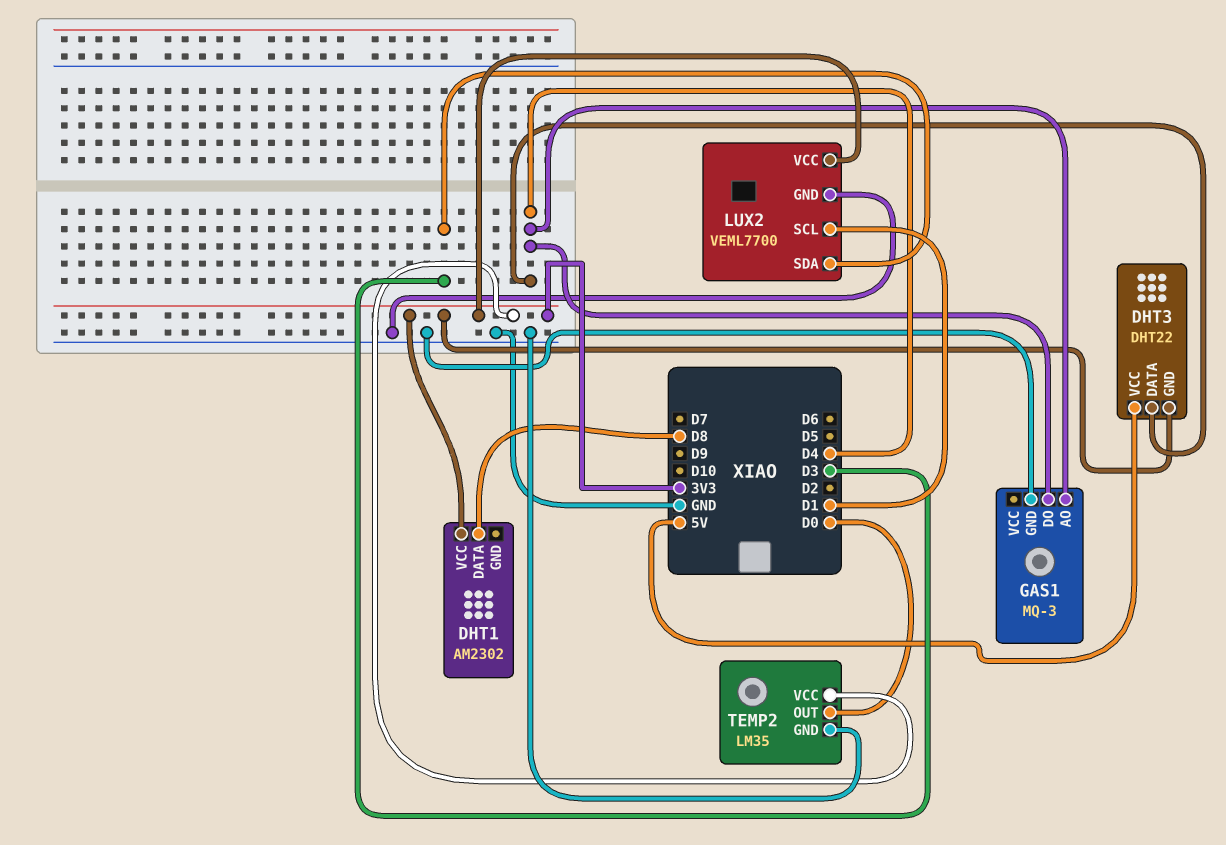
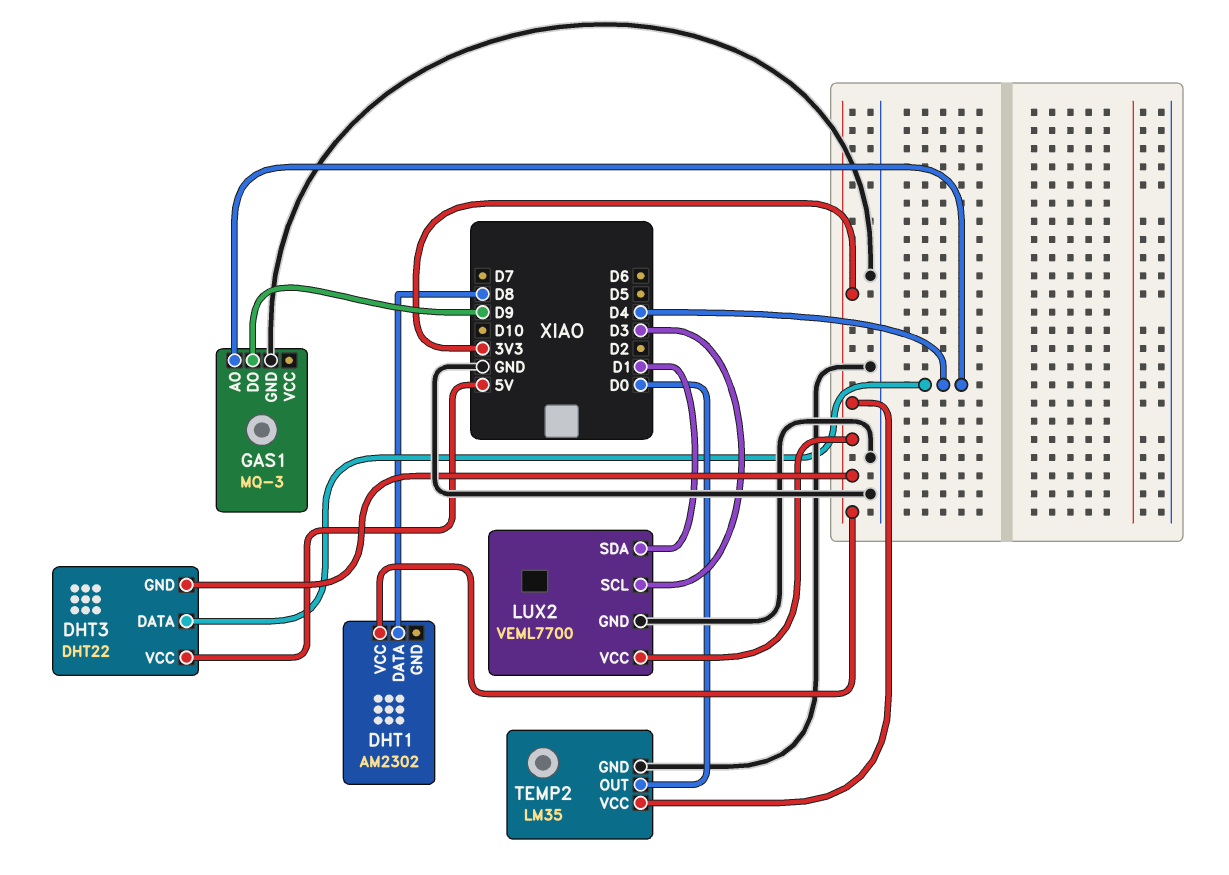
GAS1 pin DO: D4 -> D9
LUX2 pin SCL: D1 -> D3
LUX2 pin SDA: D3 -> D1

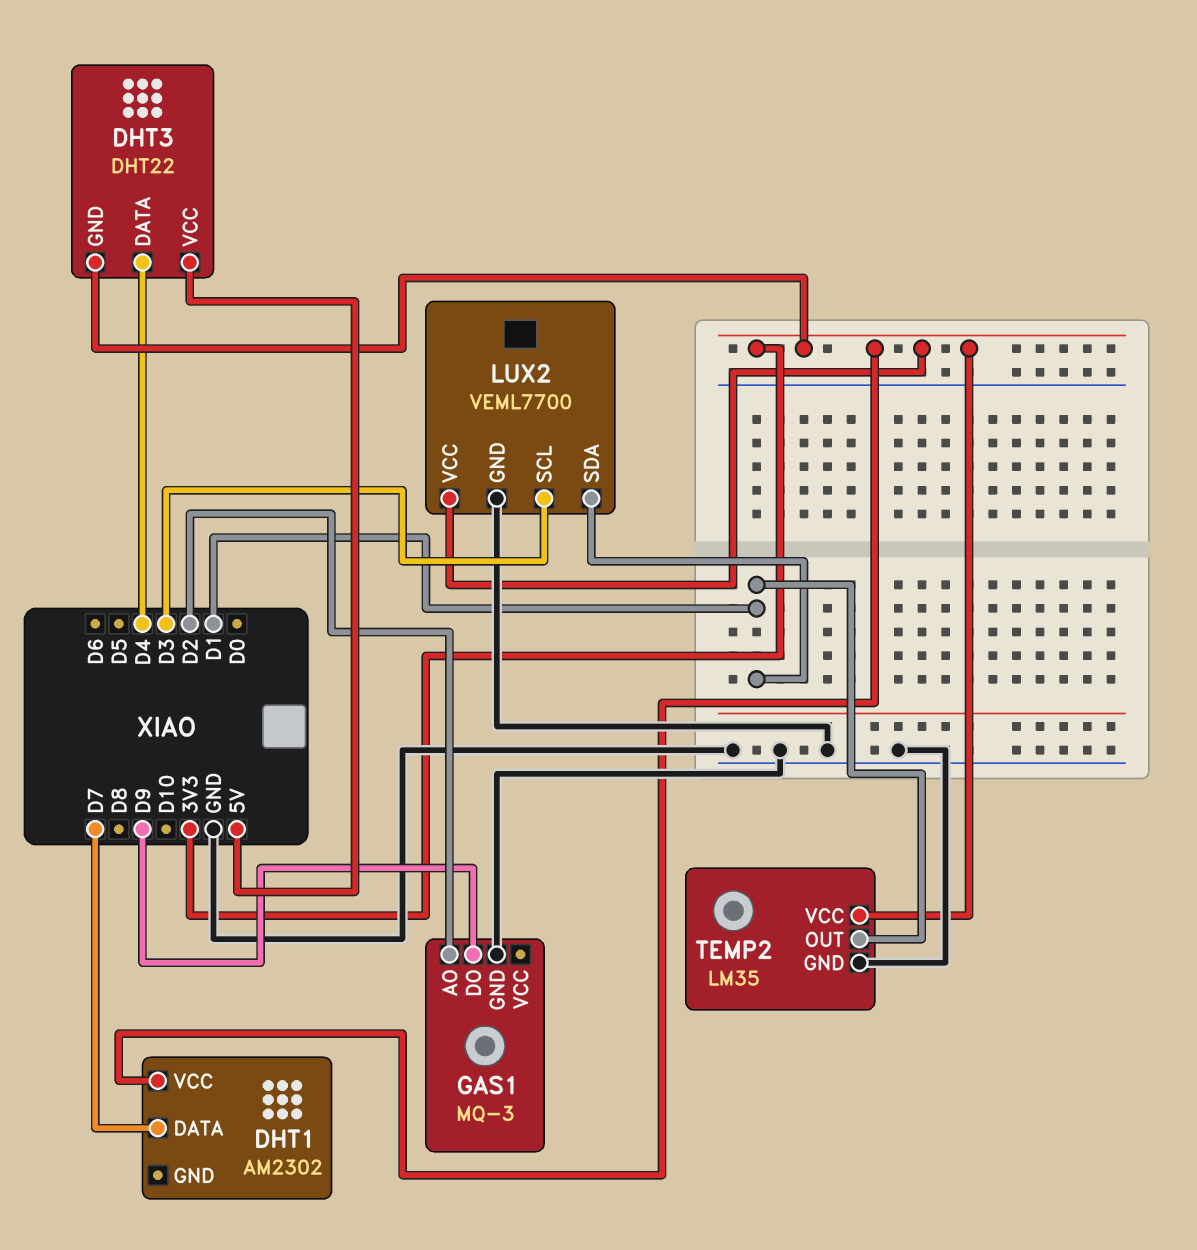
DHT1 pin DATA: D8 -> D7
GAS1 pin AO: D4 -> D2
TEMP2 pin OUT: D0 -> D1

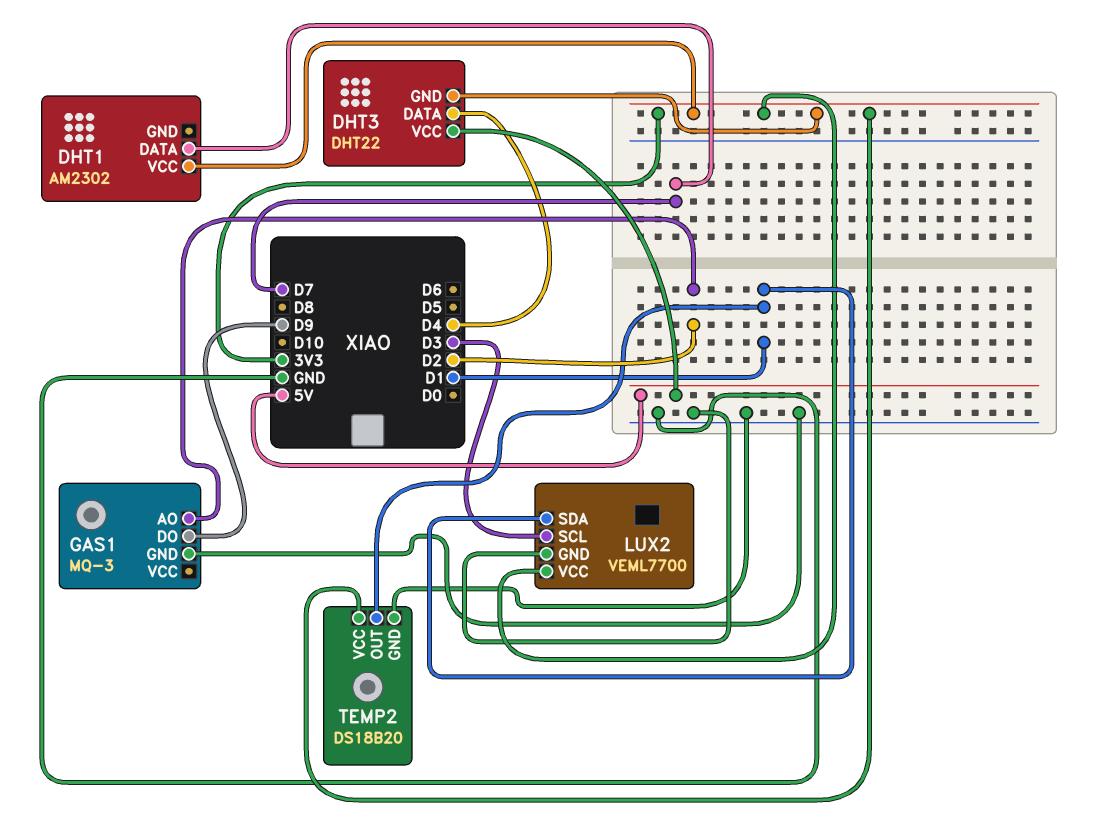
TEMP2: LM35 -> DS18B20

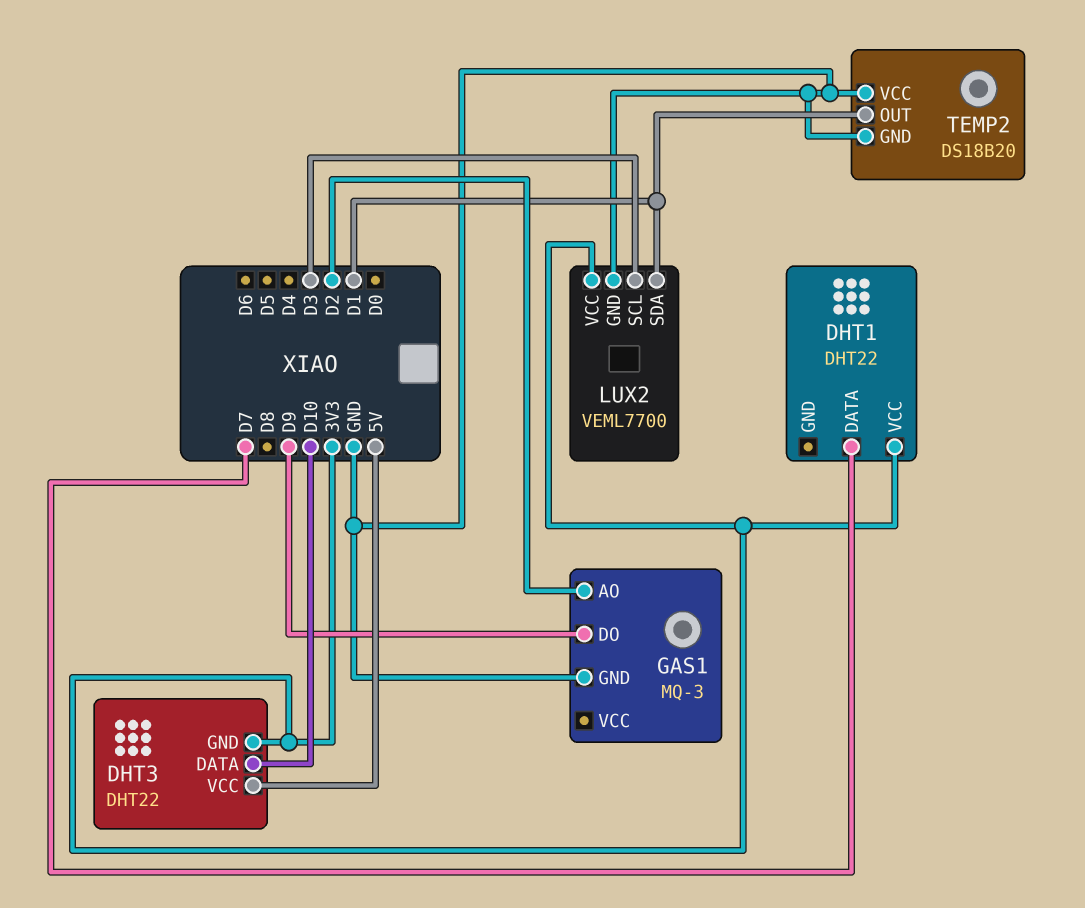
DHT1: AM2302 -> DHT22
DHT3 pin DATA: D4 -> D10
TEMP2 pin VCC: 3V3 -> GND

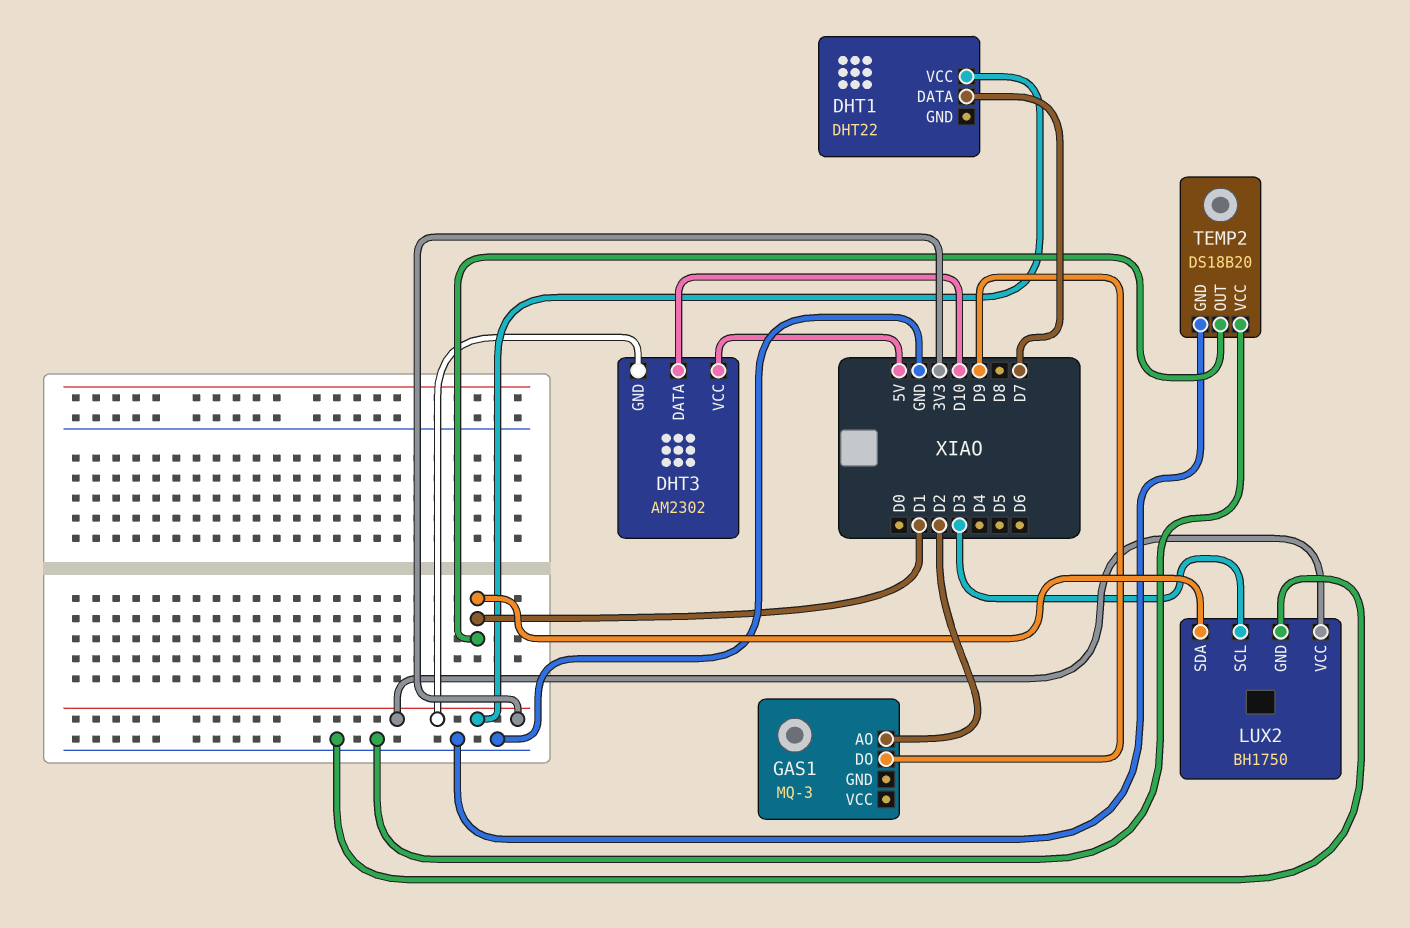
DHT3: DHT22 -> AM2302
GAS1 pin GND: GND -> none
LUX2: VEML7700 -> BH1750

